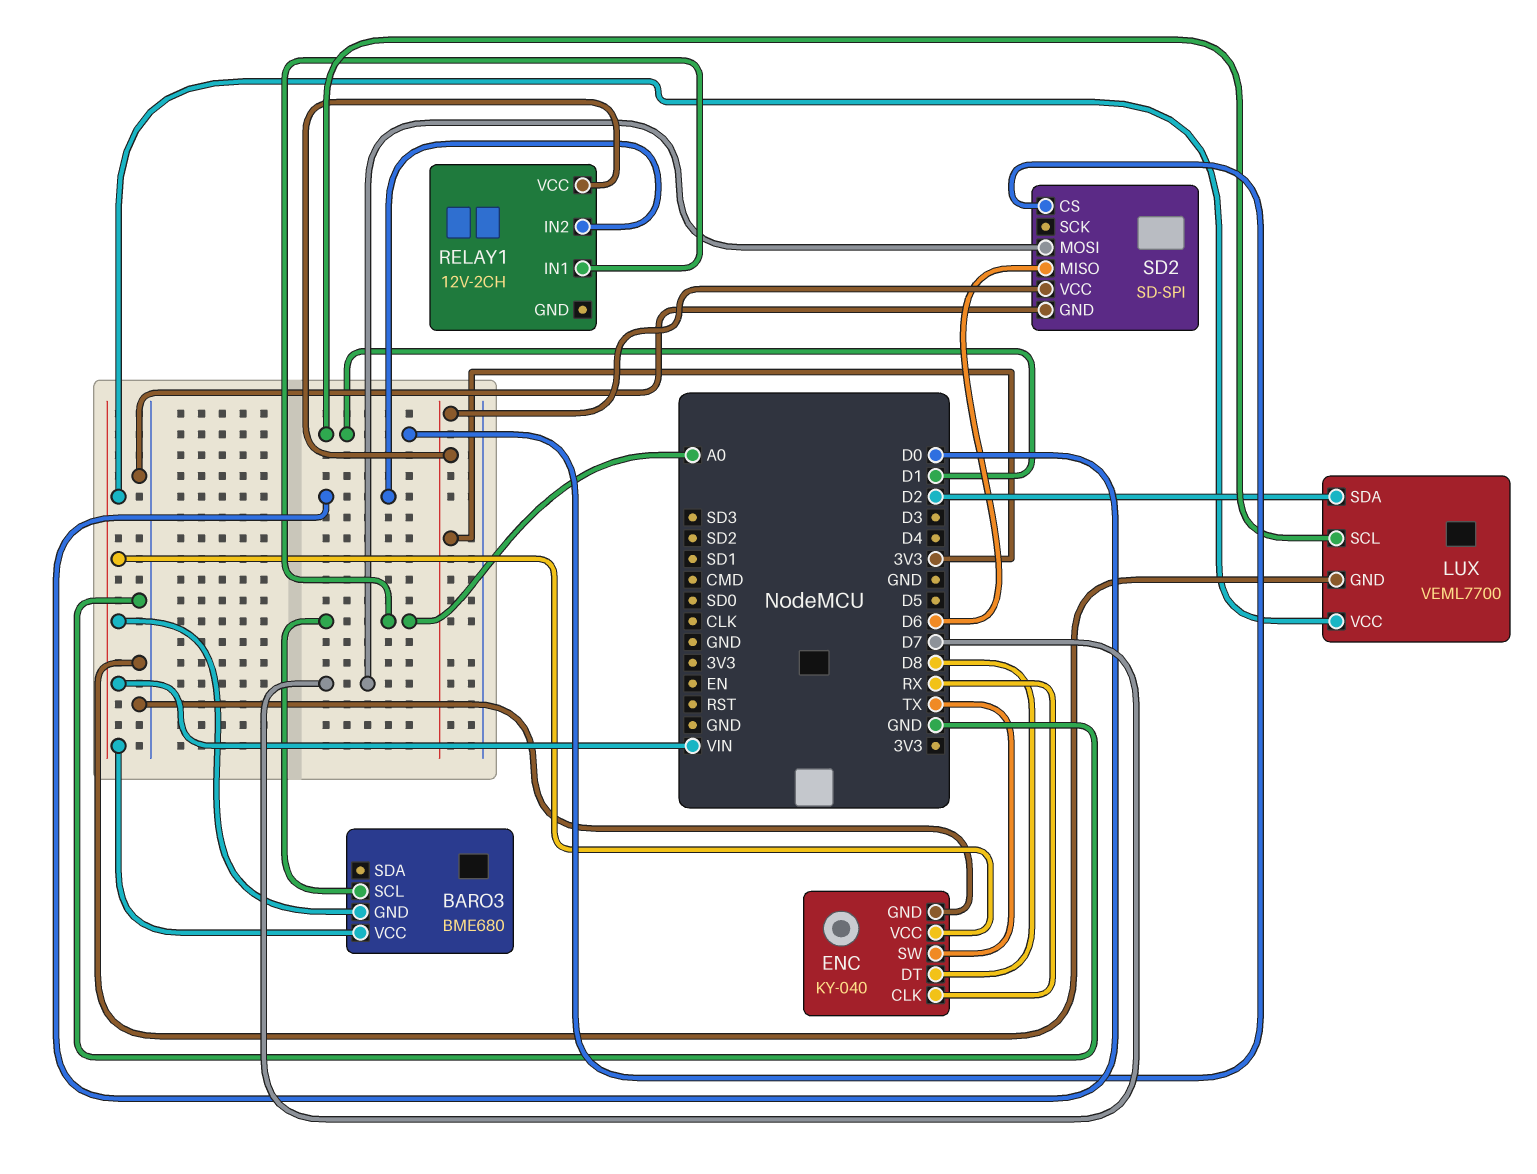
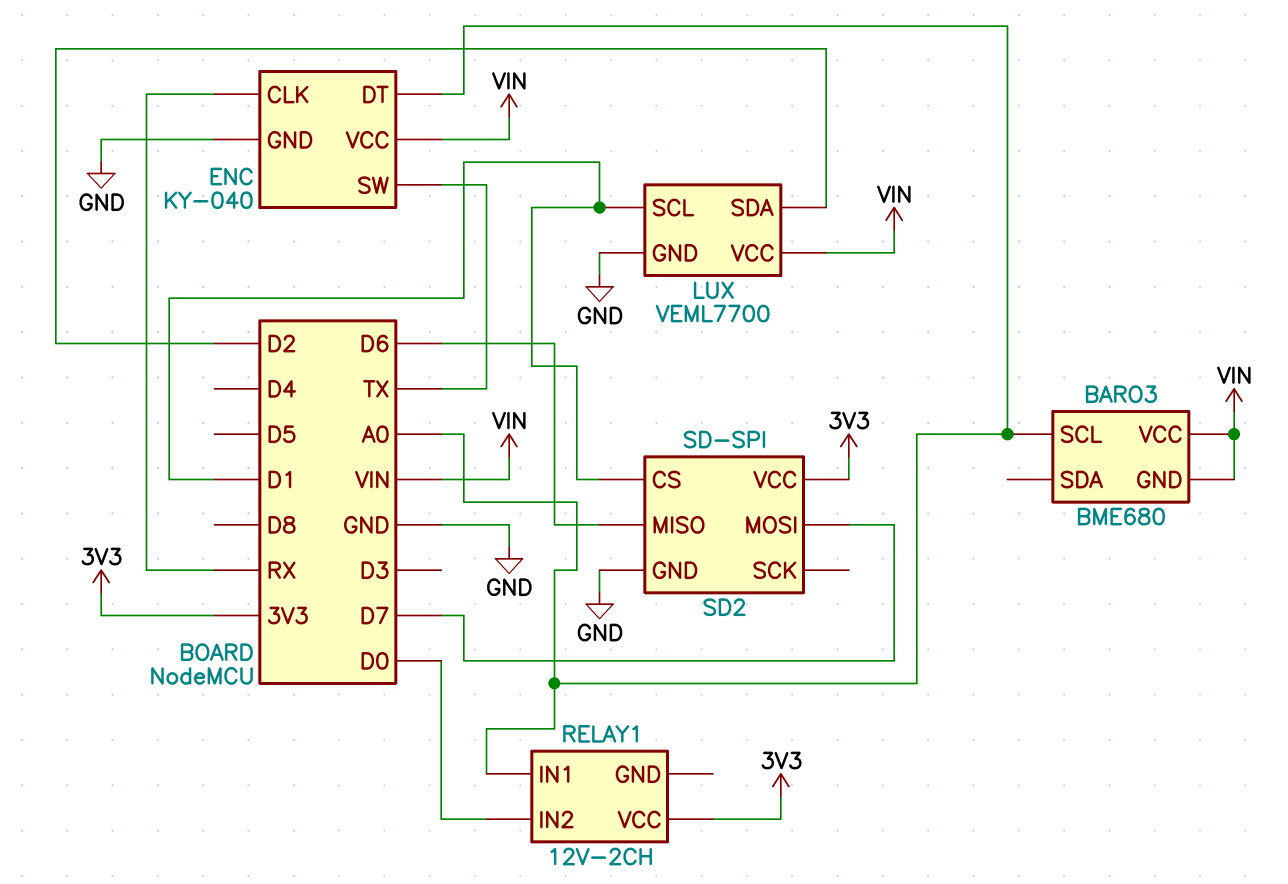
ENC pin DT: D8 -> A0

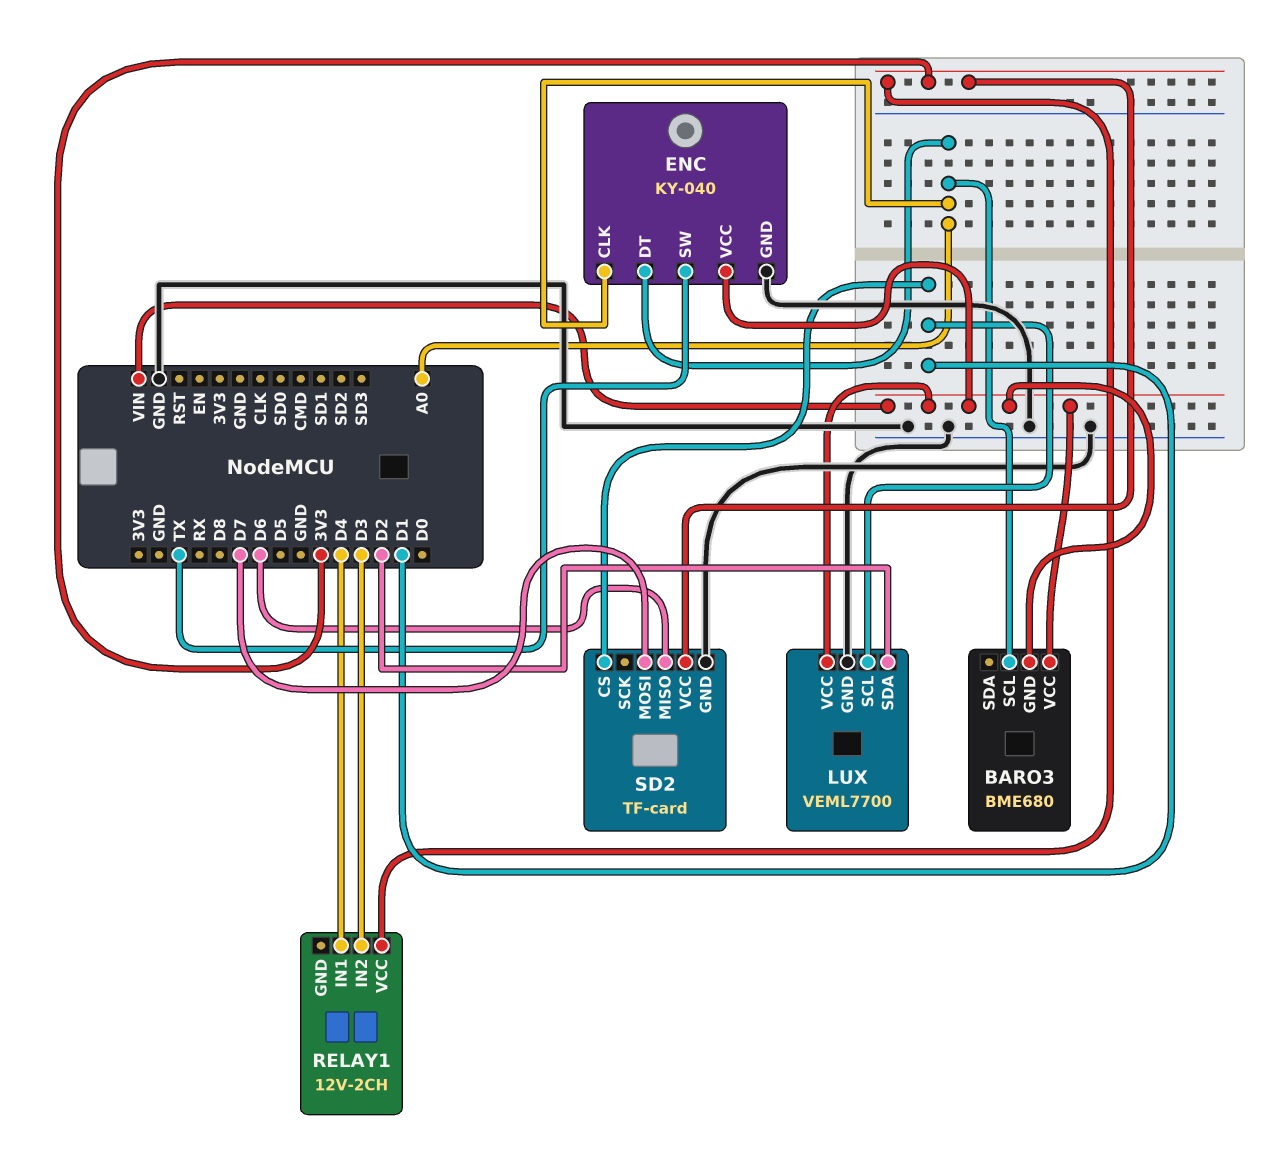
ENC pin CLK: RX -> A0
RELAY1 pin IN1: A0 -> D4
RELAY1 pin IN2: D0 -> D3
SD2: SD-SPI -> TF-card

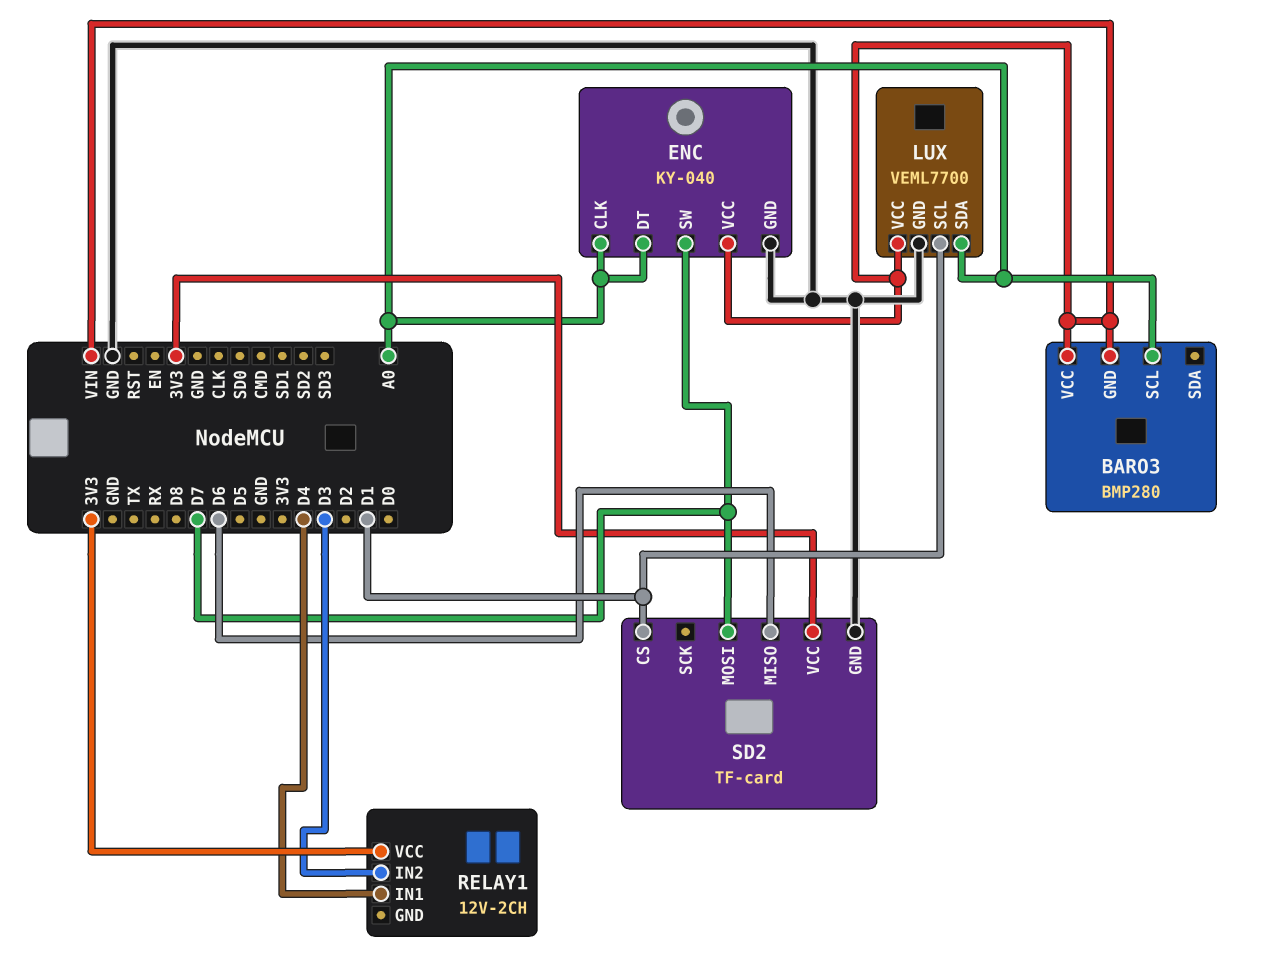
BARO3: BME680 -> BMP280
ENC pin SW: TX -> D7
LUX pin SDA: D2 -> A0

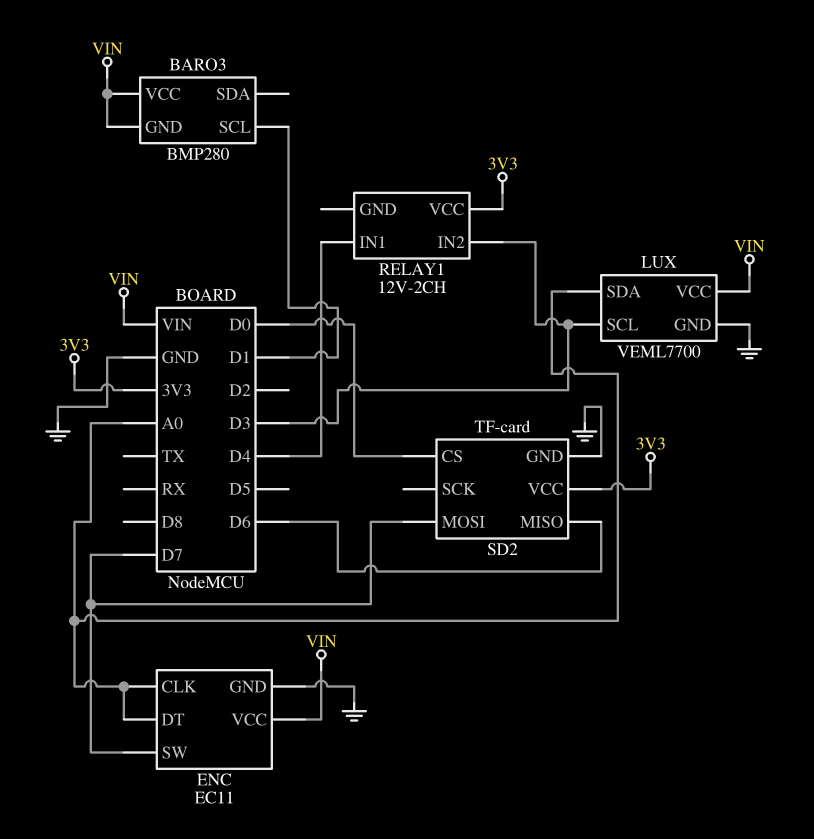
BARO3 pin SCL: A0 -> D1
ENC: KY-040 -> EC11
LUX pin SCL: D1 -> D3
SD2 pin CS: D1 -> D0

